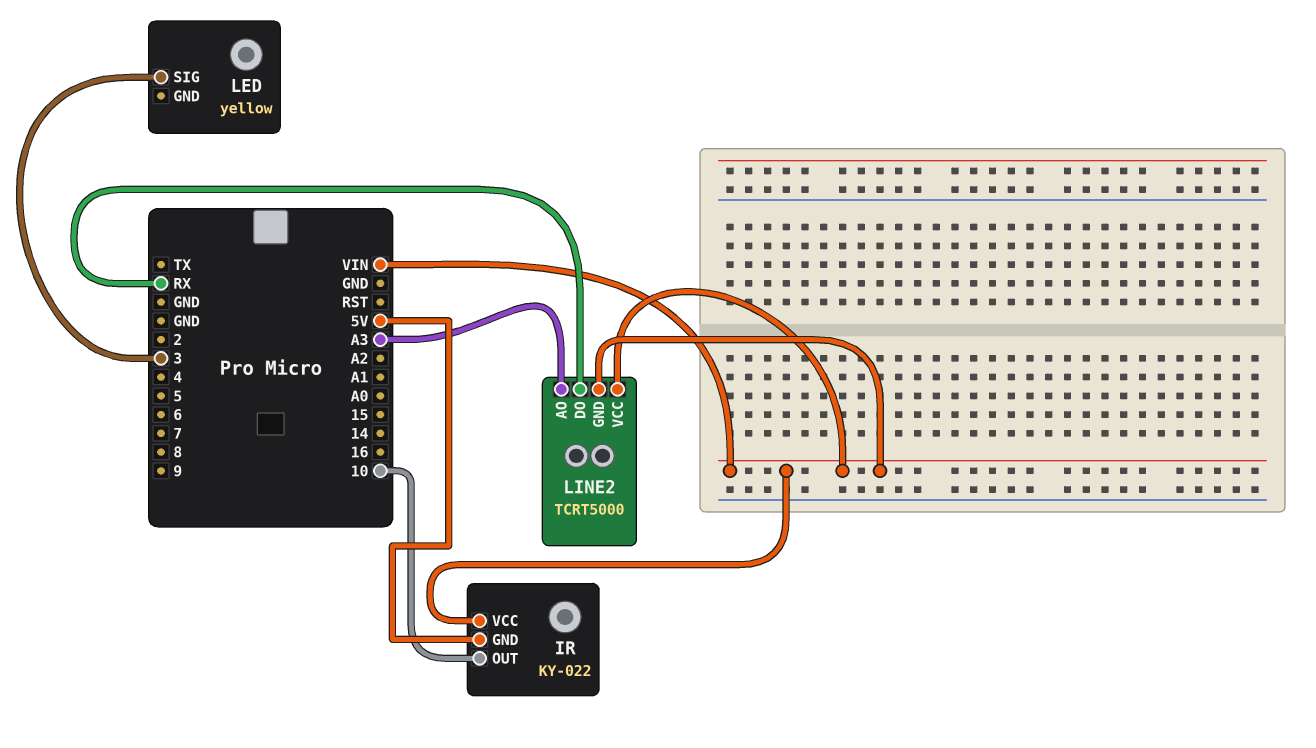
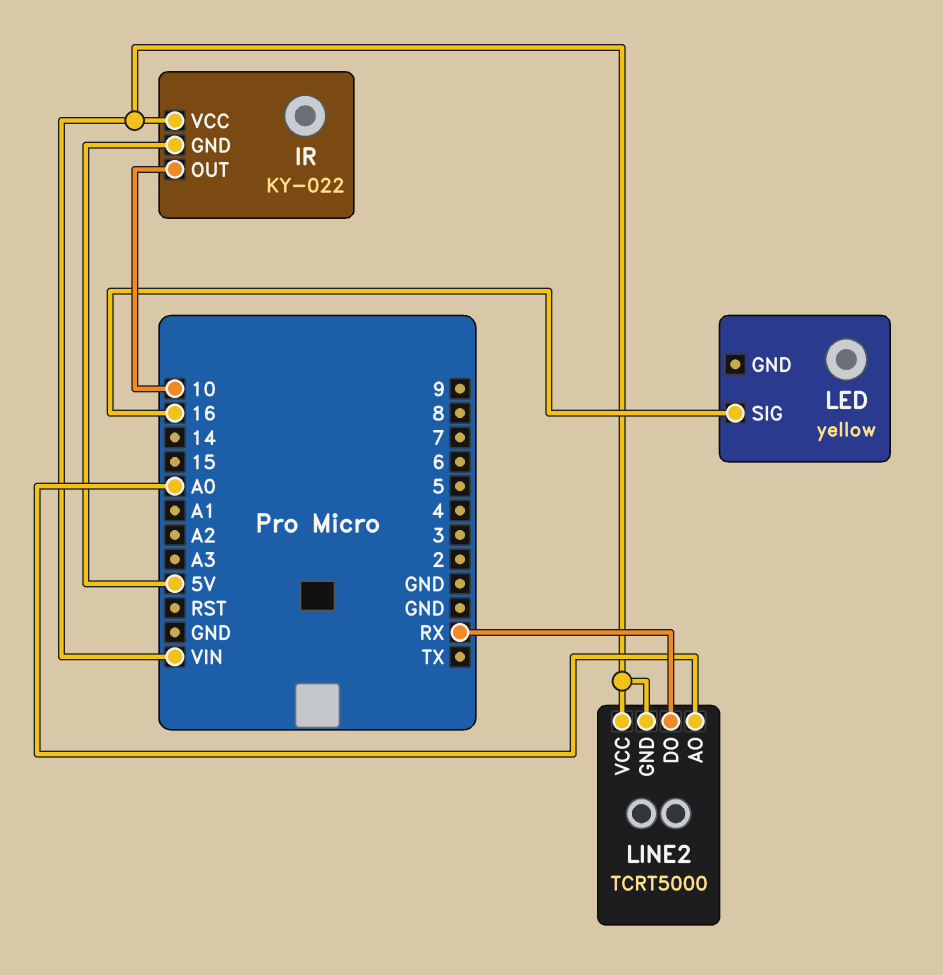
LED pin SIG: 3 -> 16
LINE2 pin AO: A3 -> A0

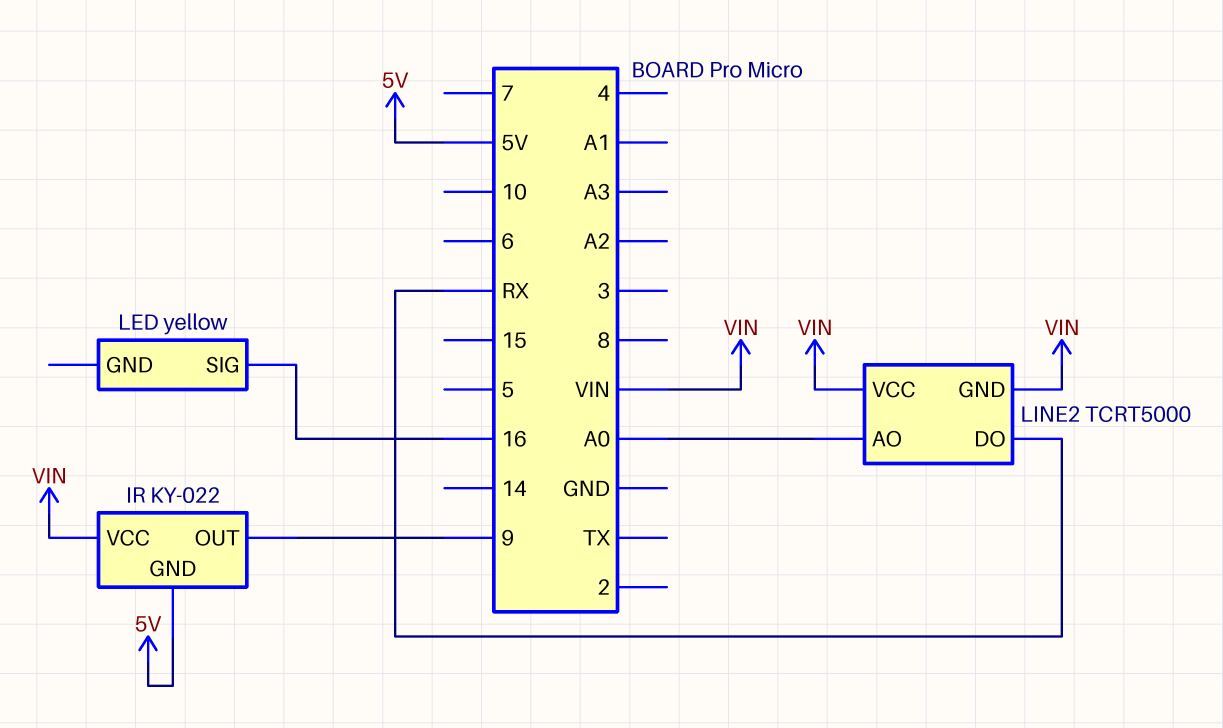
IR pin OUT: 10 -> 9

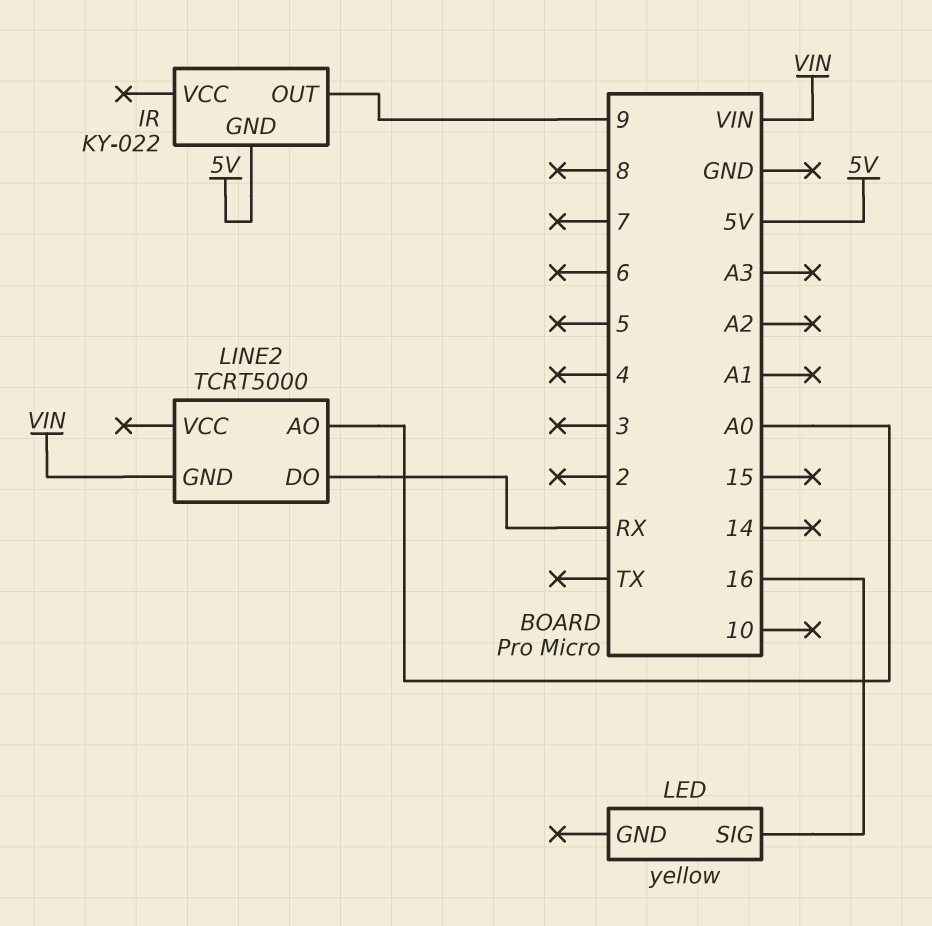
IR pin VCC: VIN -> none
LINE2 pin VCC: VIN -> none

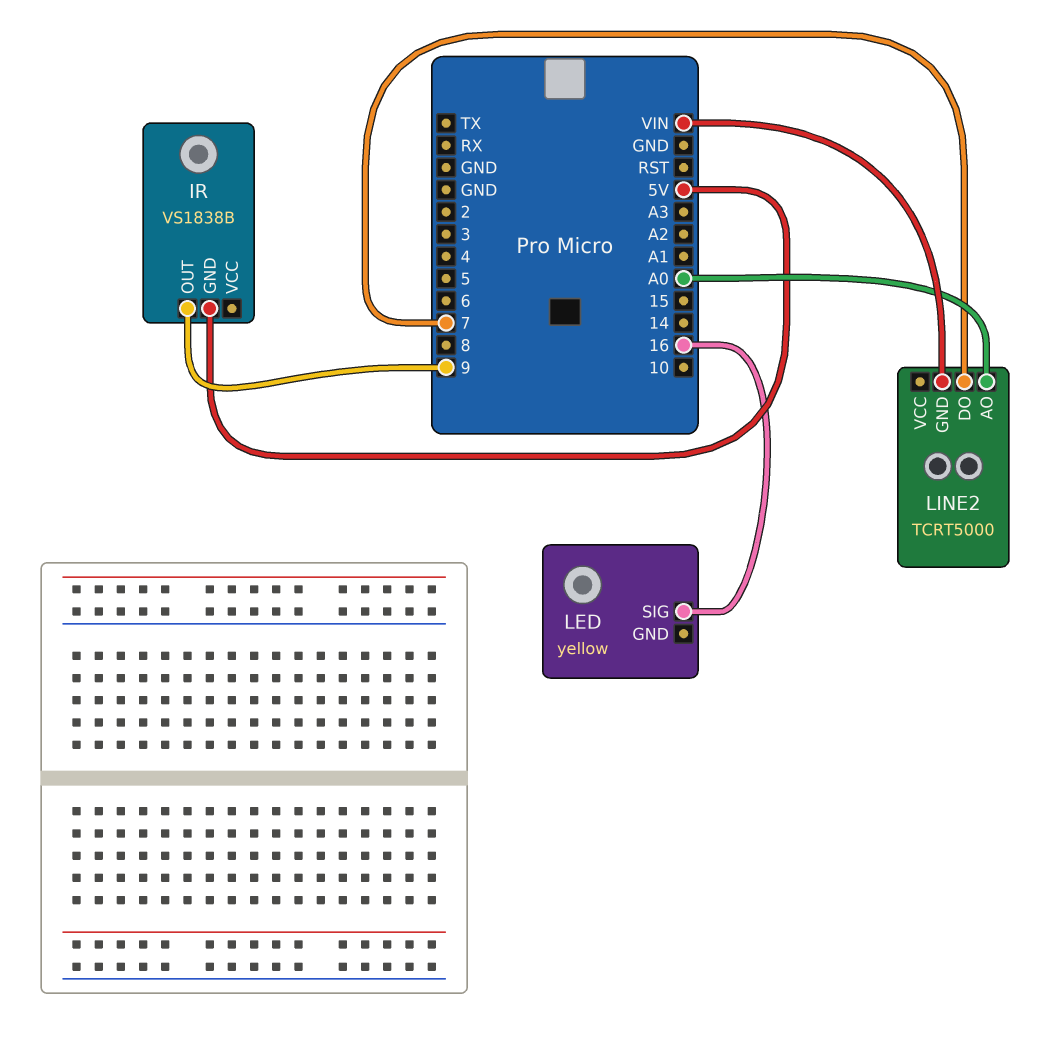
IR: KY-022 -> VS1838B
LINE2 pin DO: RX -> 7

